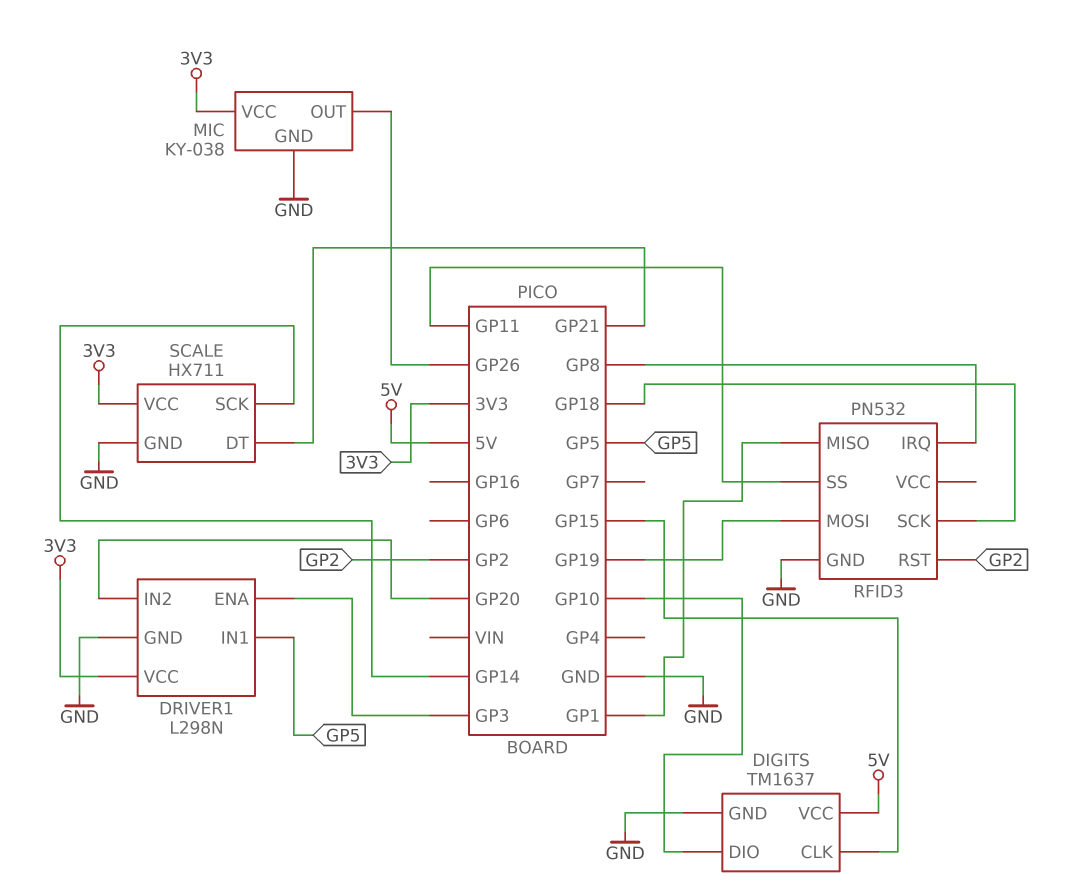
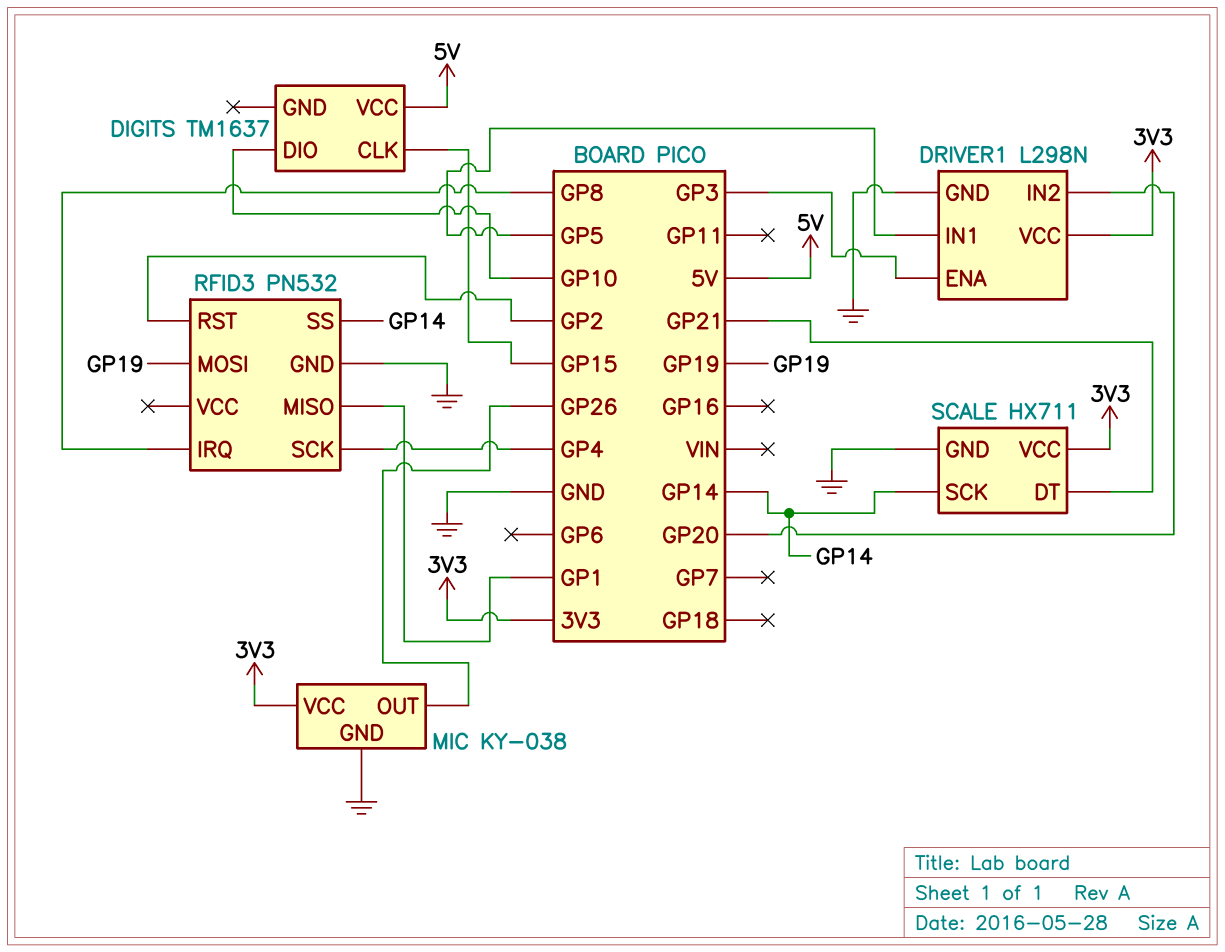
DIGITS pin GND: GND -> none
RFID3 pin SCK: GP18 -> GP4
RFID3 pin SS: GP11 -> GP14

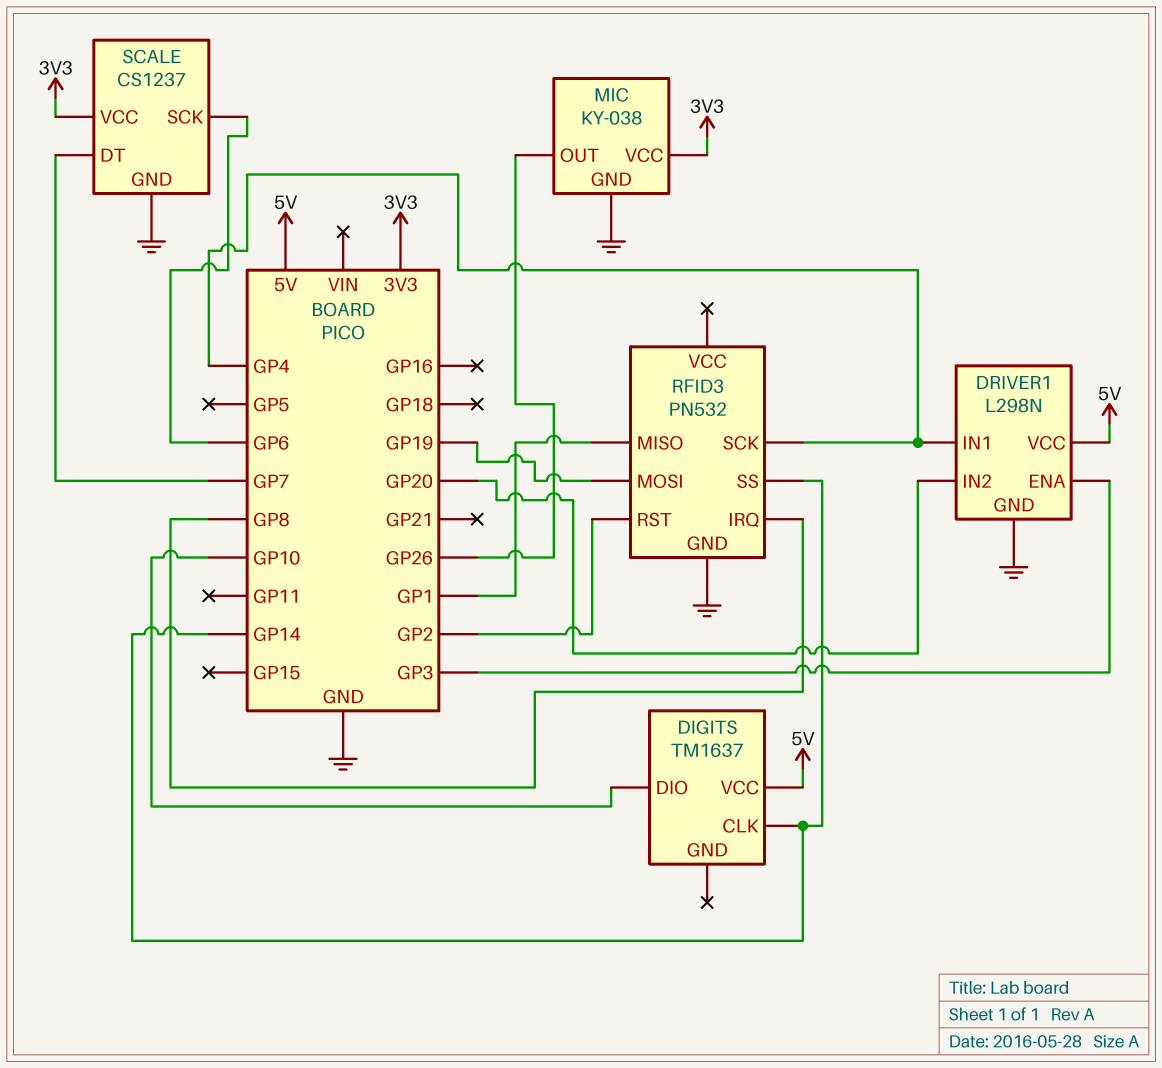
DIGITS pin CLK: GP15 -> GP14
DRIVER1 pin IN1: GP5 -> GP4
DRIVER1 pin VCC: 3V3 -> 5V
SCALE: HX711 -> CS1237
SCALE pin DT: GP21 -> GP7
SCALE pin SCK: GP14 -> GP6

